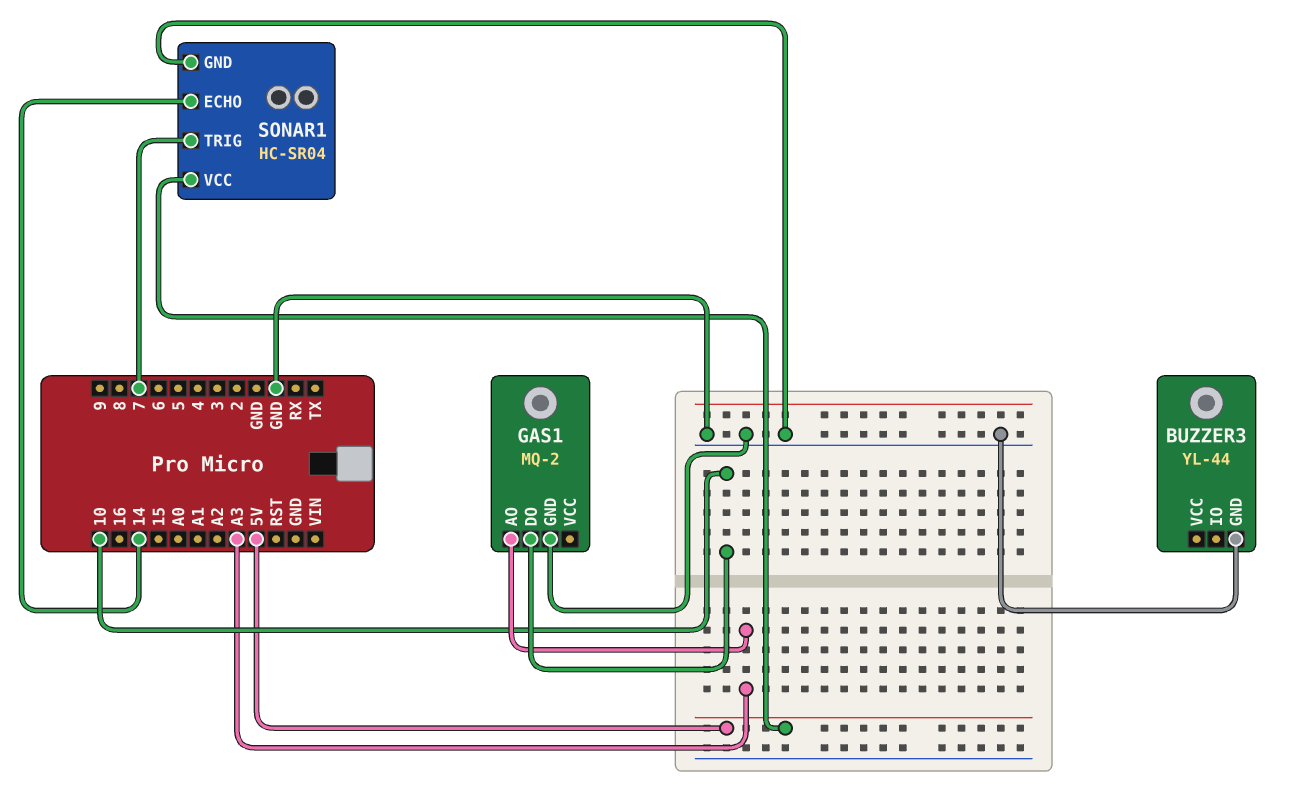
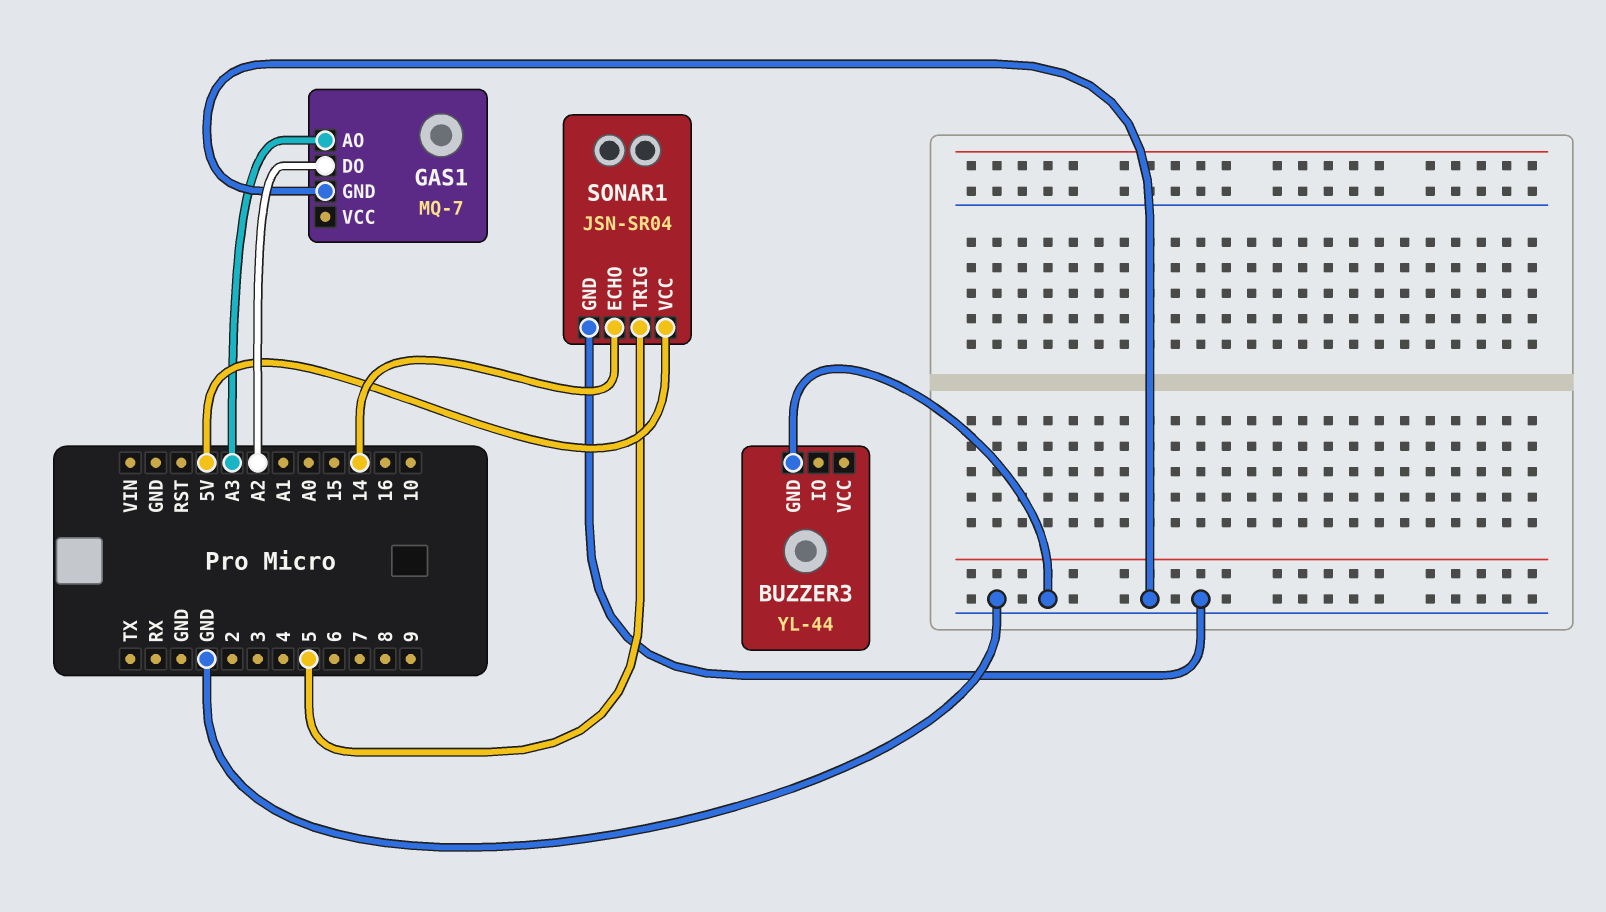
GAS1: MQ-2 -> MQ-7
GAS1 pin DO: 10 -> A2
SONAR1: HC-SR04 -> JSN-SR04
SONAR1 pin TRIG: 7 -> 5

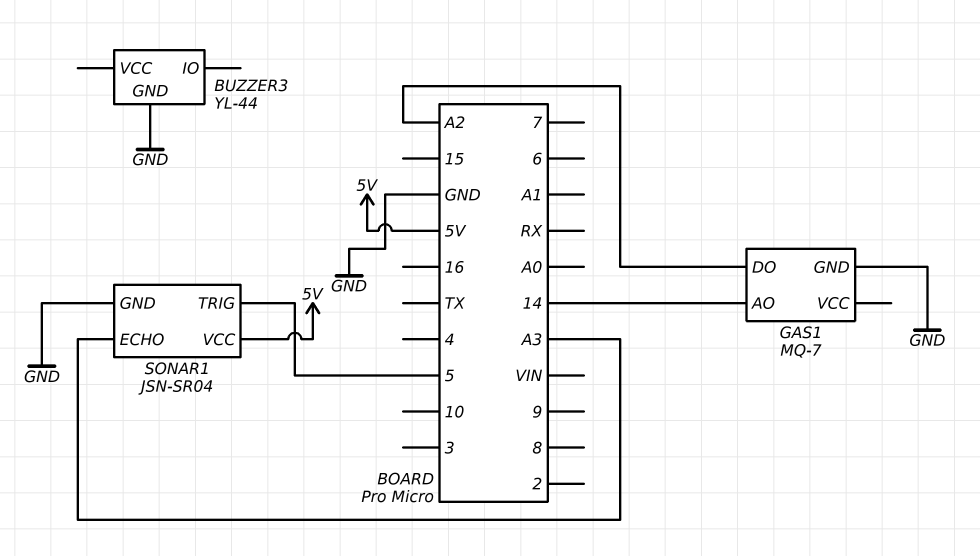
GAS1 pin AO: A3 -> 14
SONAR1 pin ECHO: 14 -> A3

